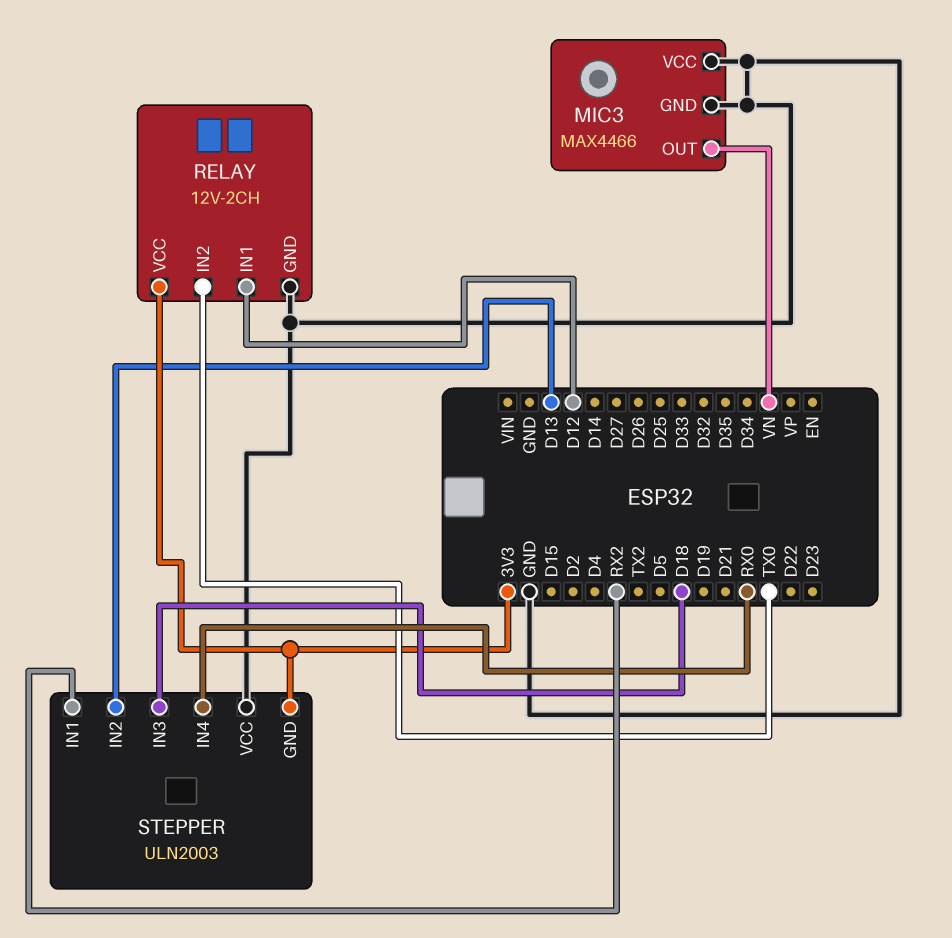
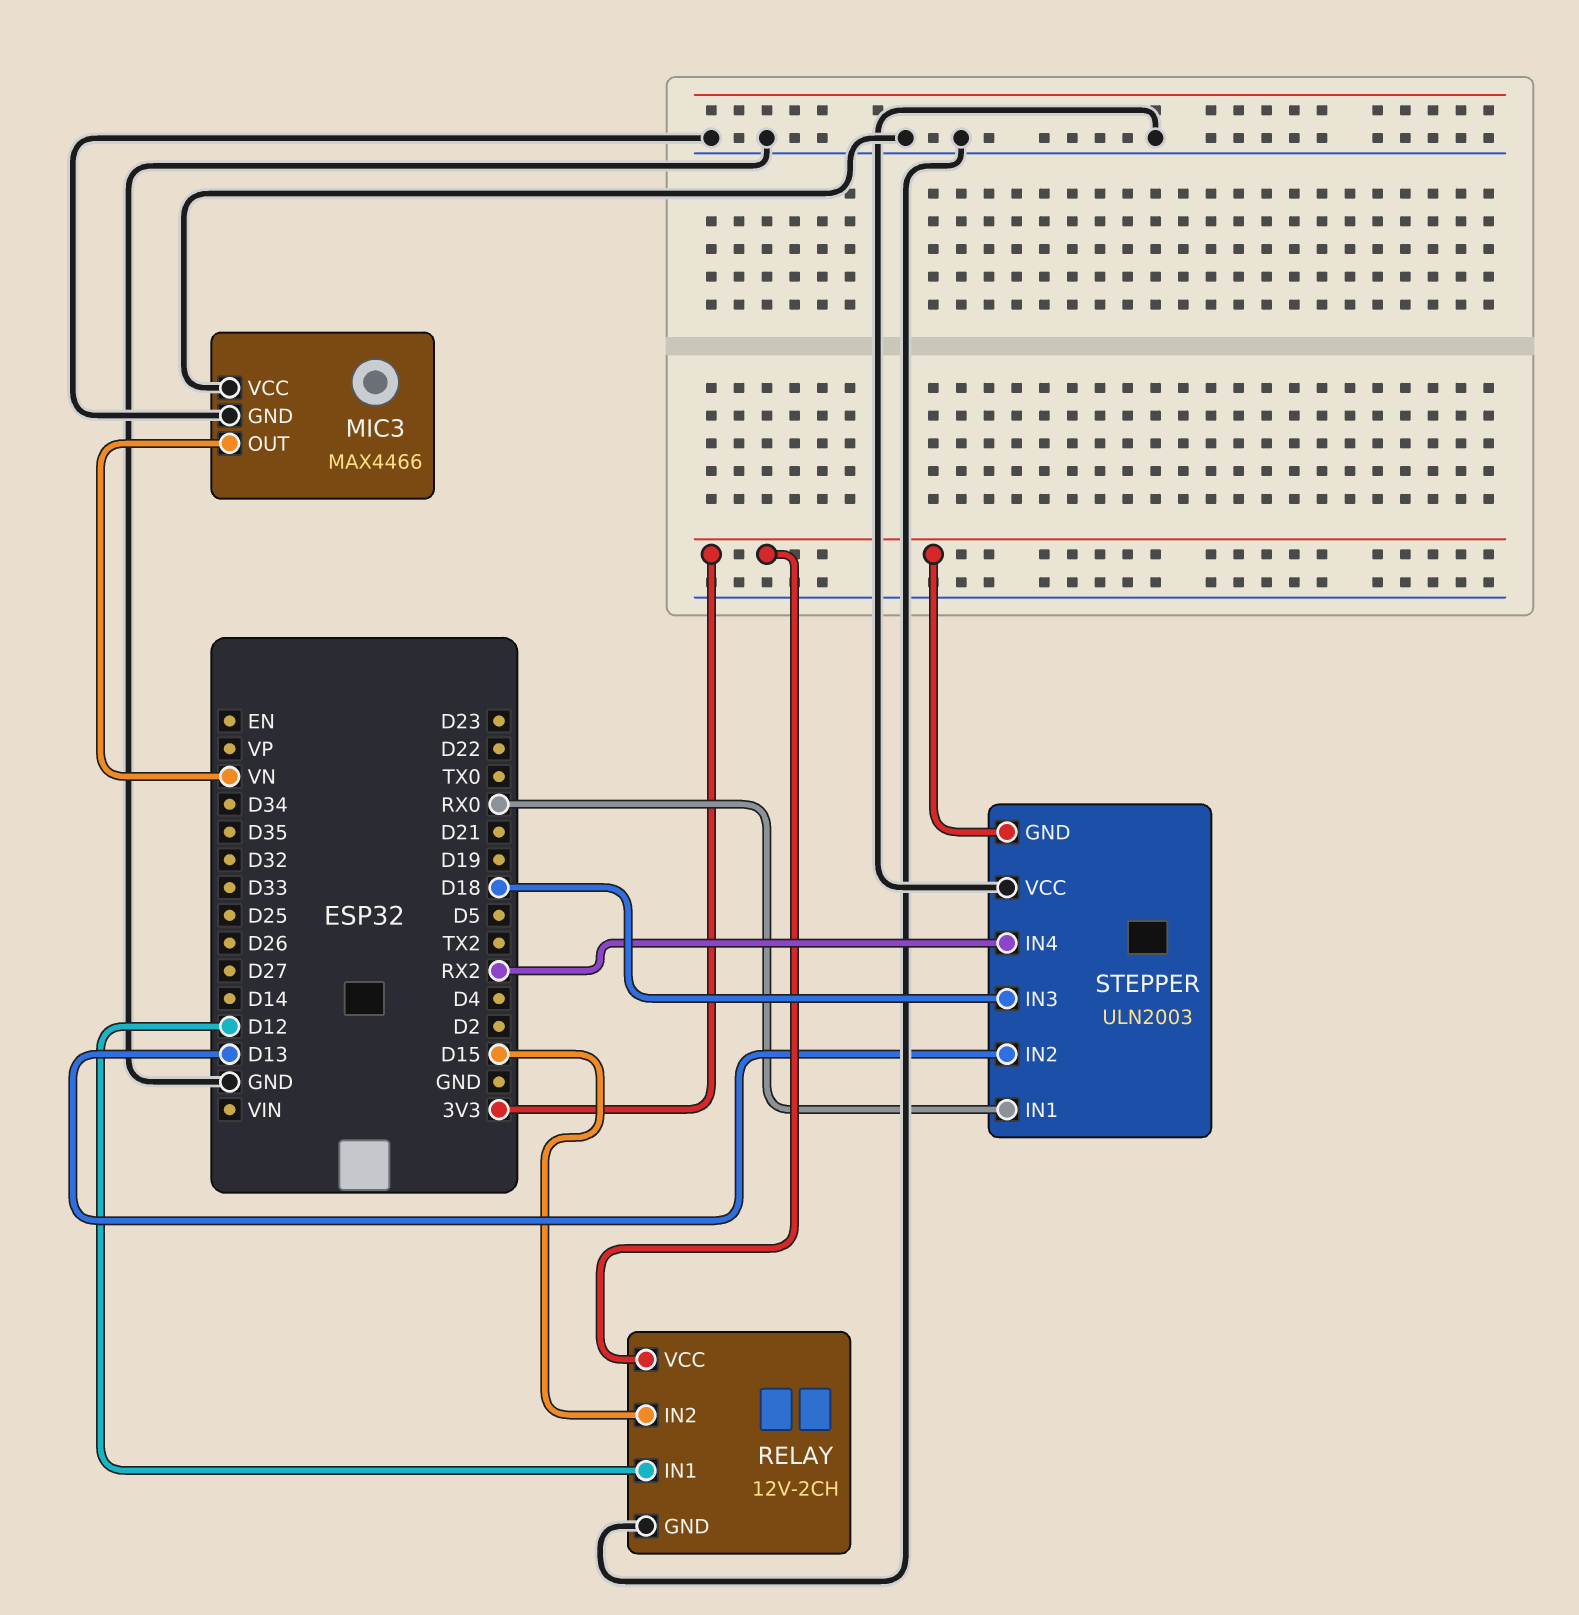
RELAY pin IN2: TX0 -> D15
STEPPER pin IN1: RX2 -> RX0
STEPPER pin IN4: RX0 -> RX2

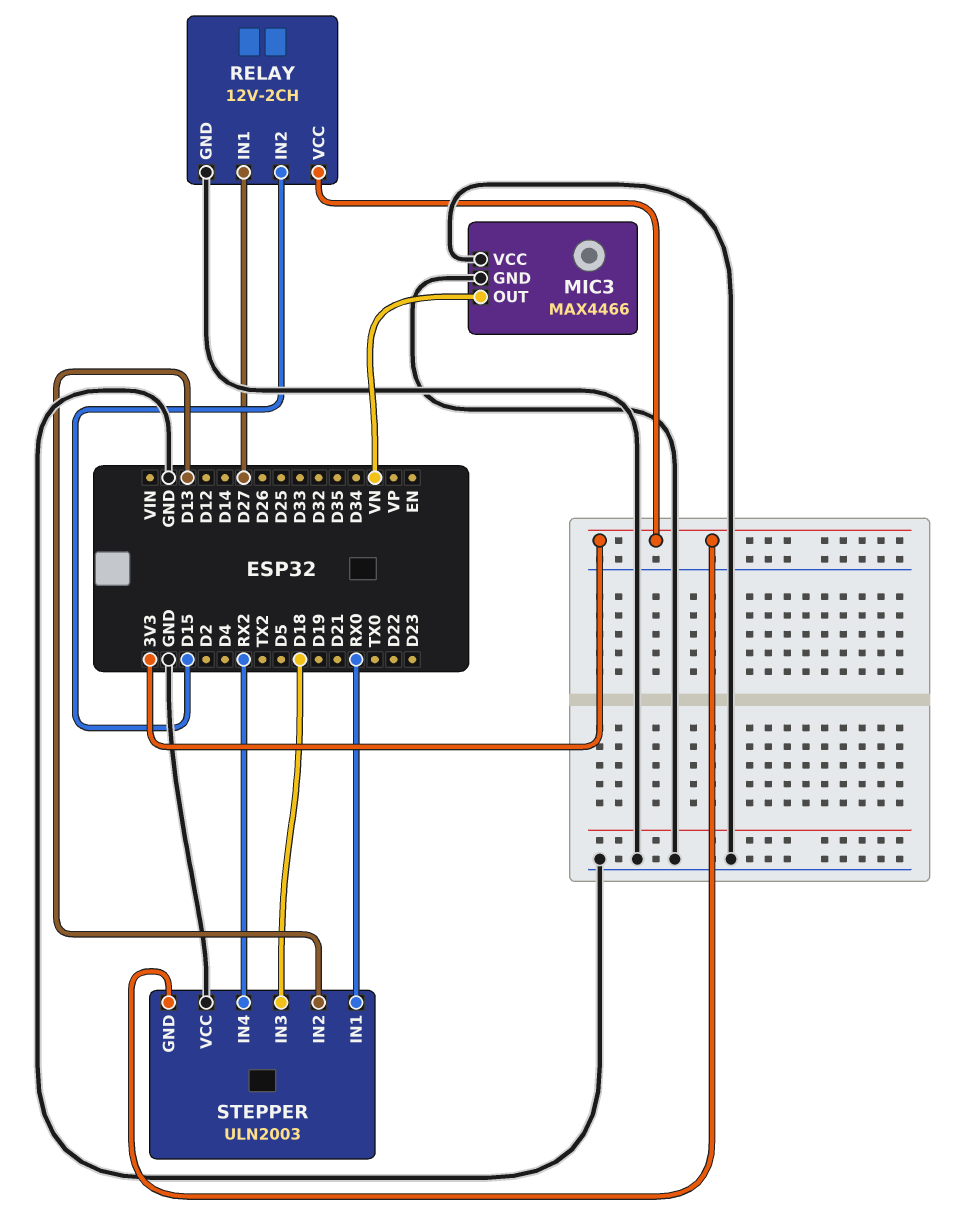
RELAY pin IN1: D12 -> D27

